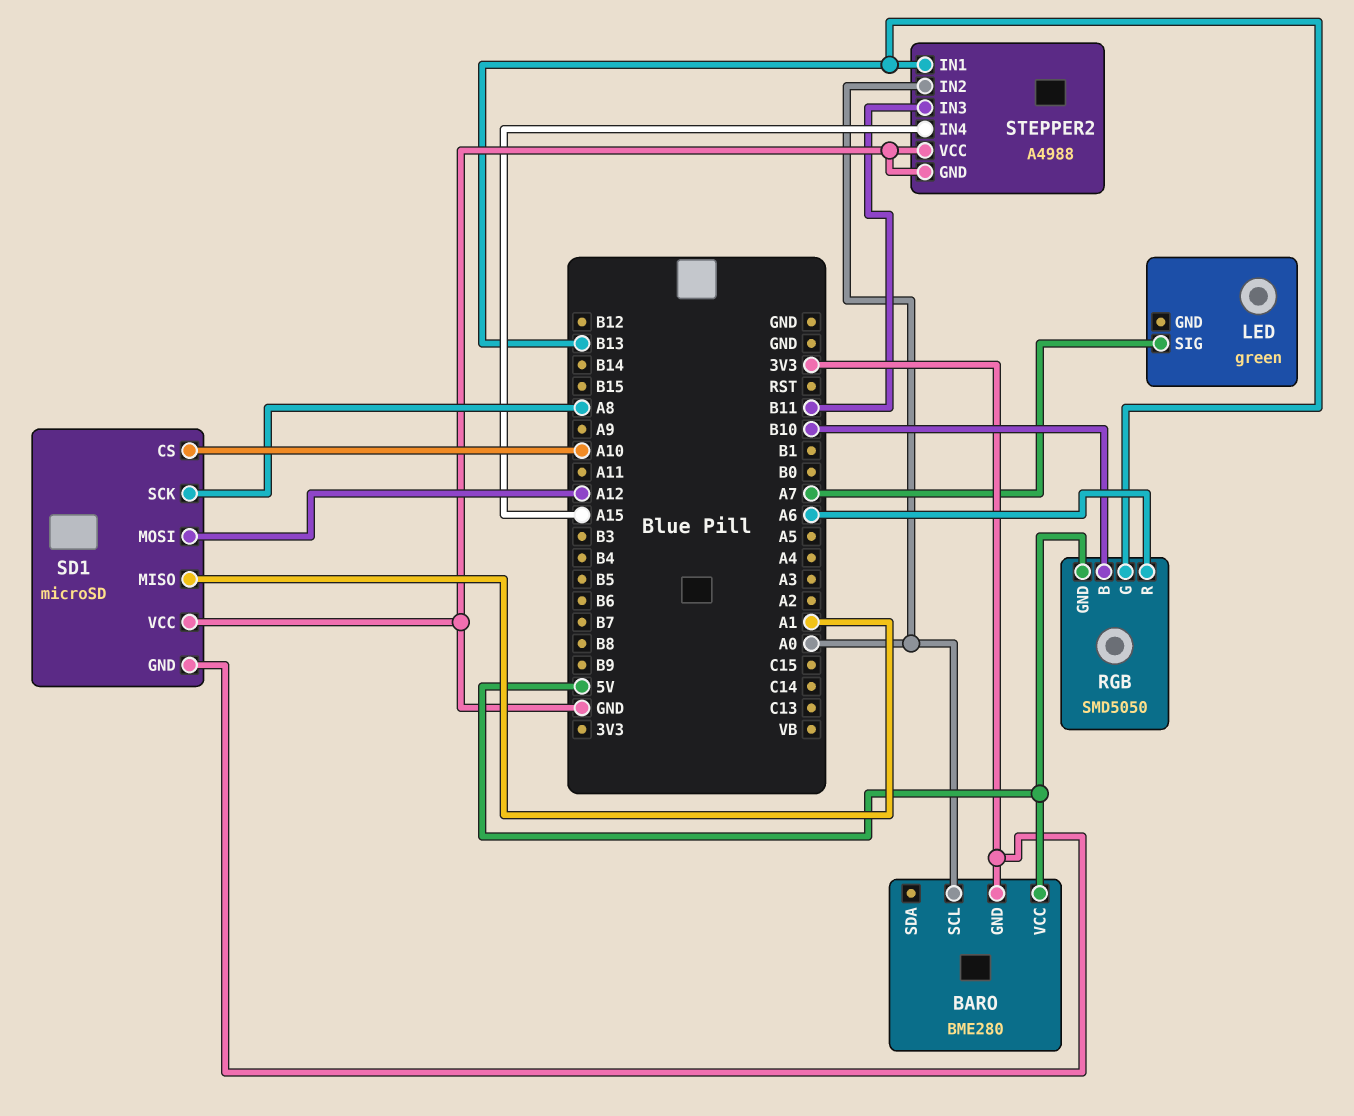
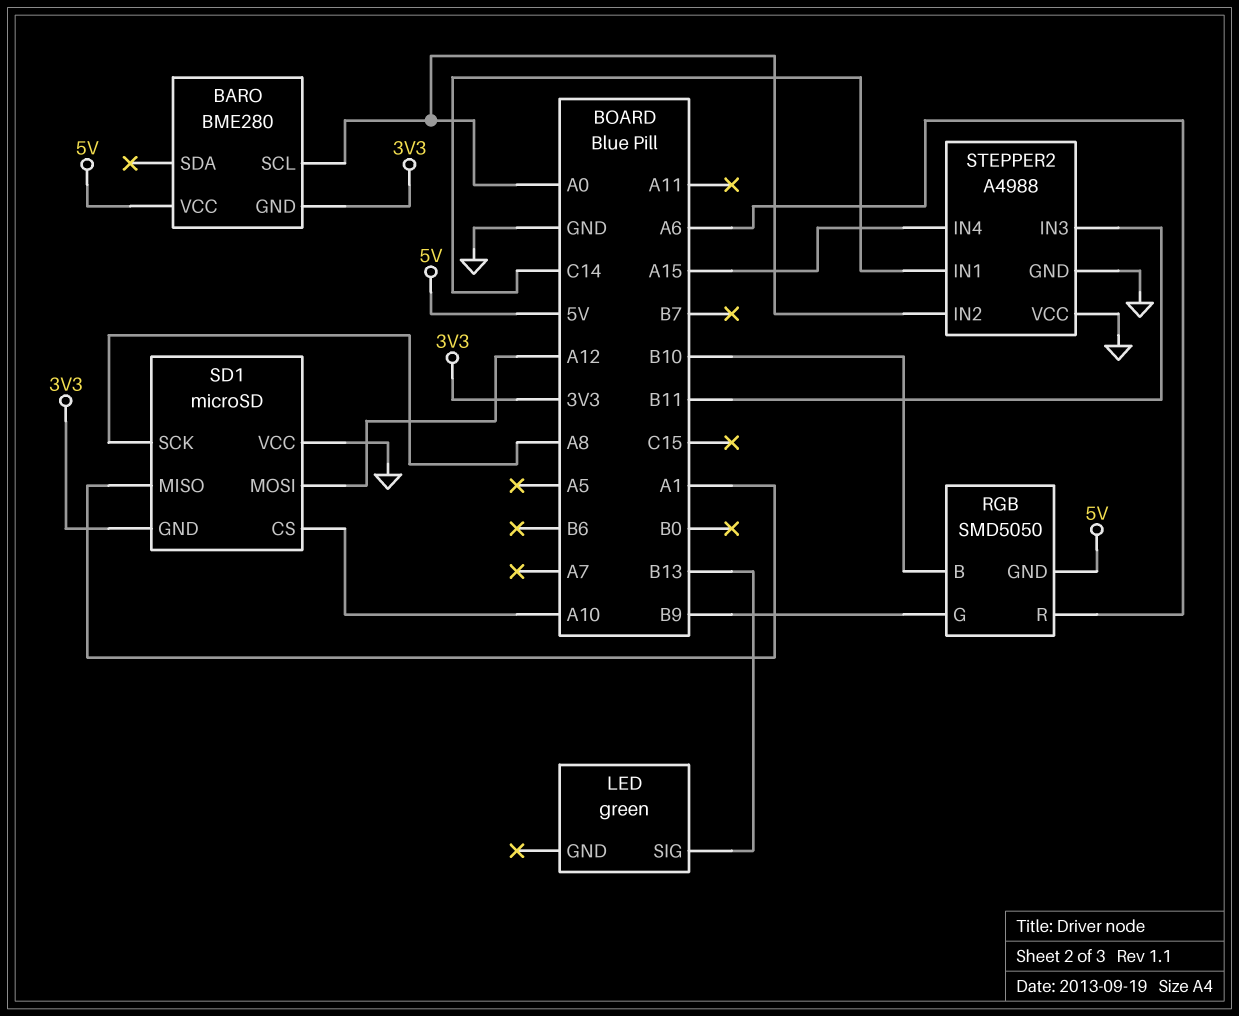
LED pin SIG: A7 -> B13
RGB pin G: B13 -> B9
STEPPER2 pin IN1: B13 -> C14

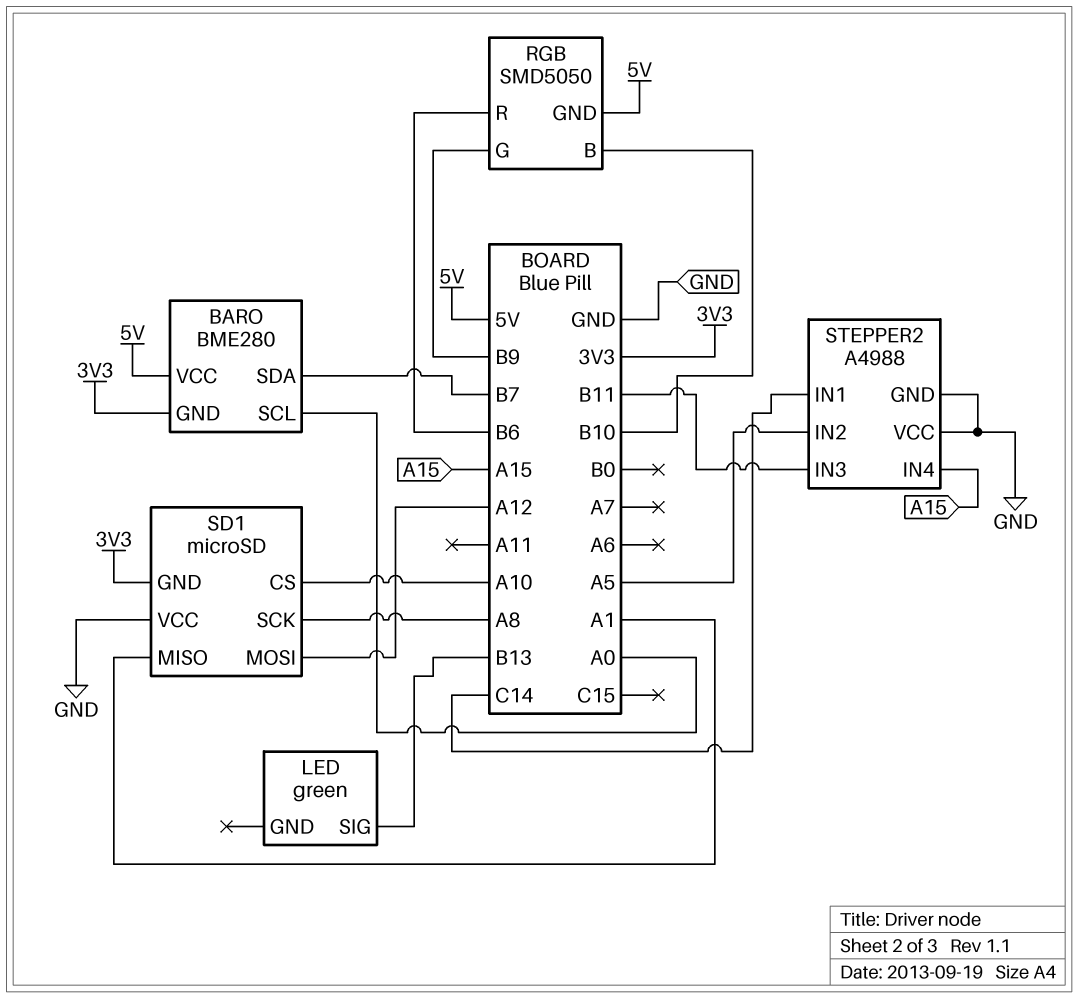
BARO pin SDA: none -> B7
RGB pin R: A6 -> B6
STEPPER2 pin IN2: A0 -> A5

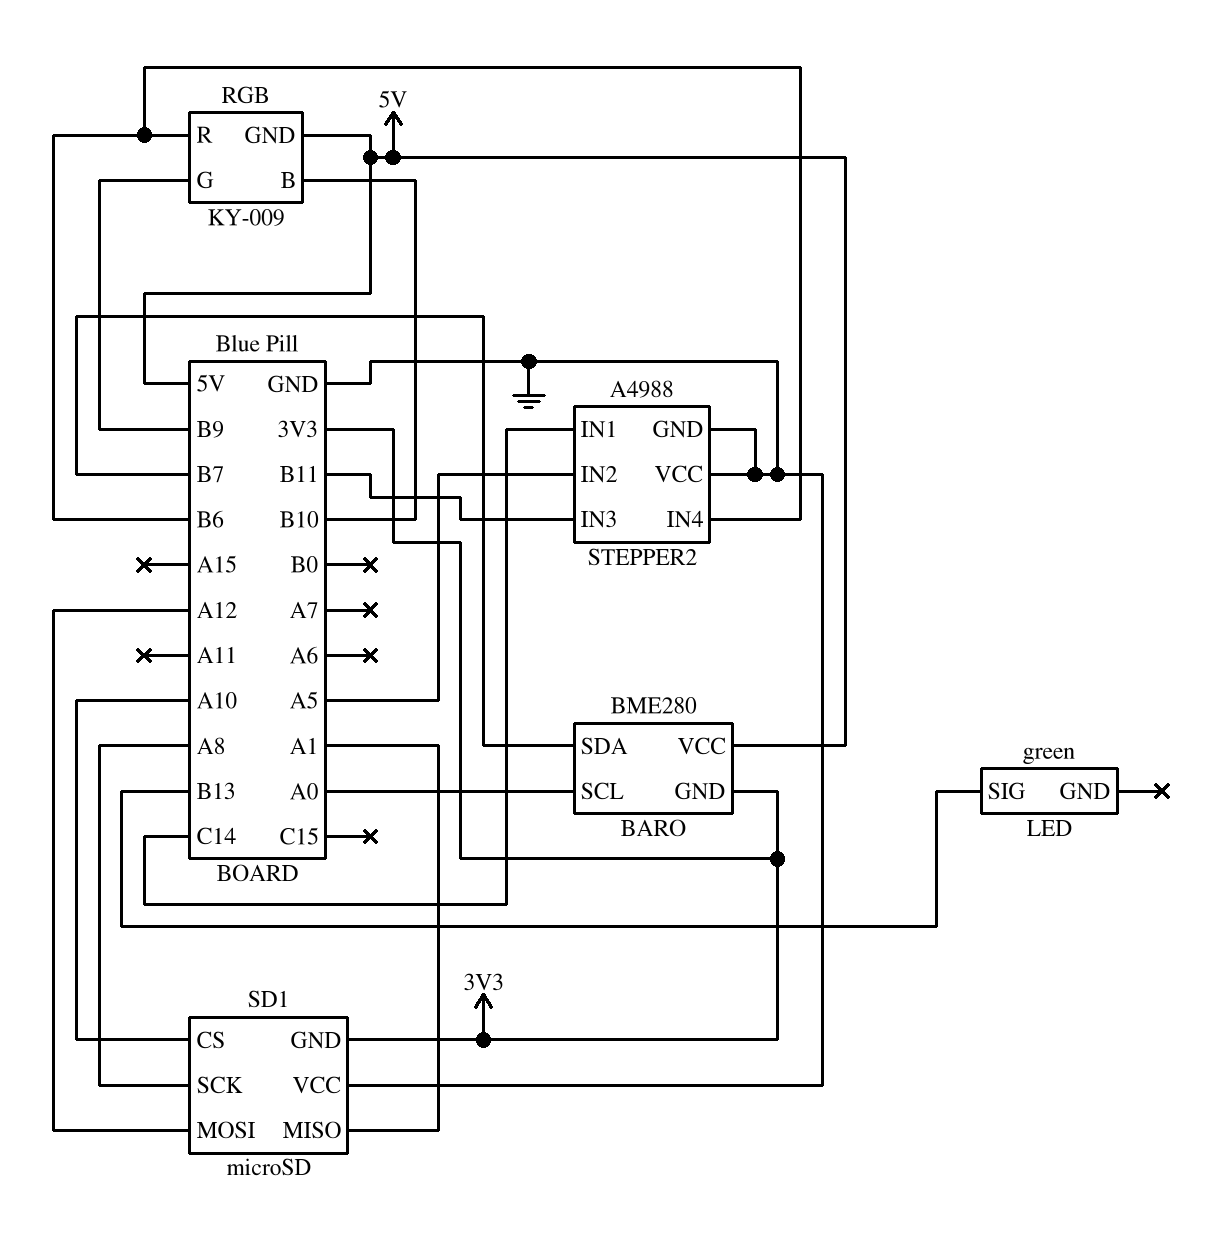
RGB: SMD5050 -> KY-009
STEPPER2 pin IN4: A15 -> B6

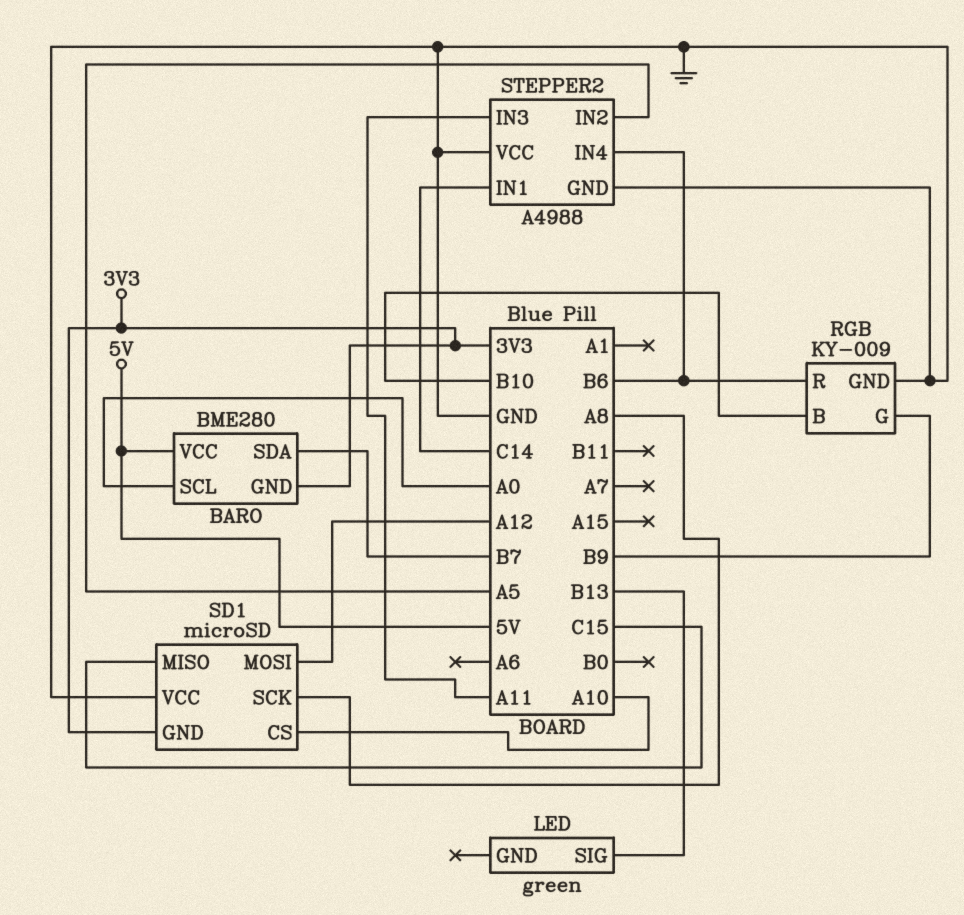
RGB pin GND: 5V -> GND
SD1 pin MISO: A1 -> C15
STEPPER2 pin IN3: B11 -> A11

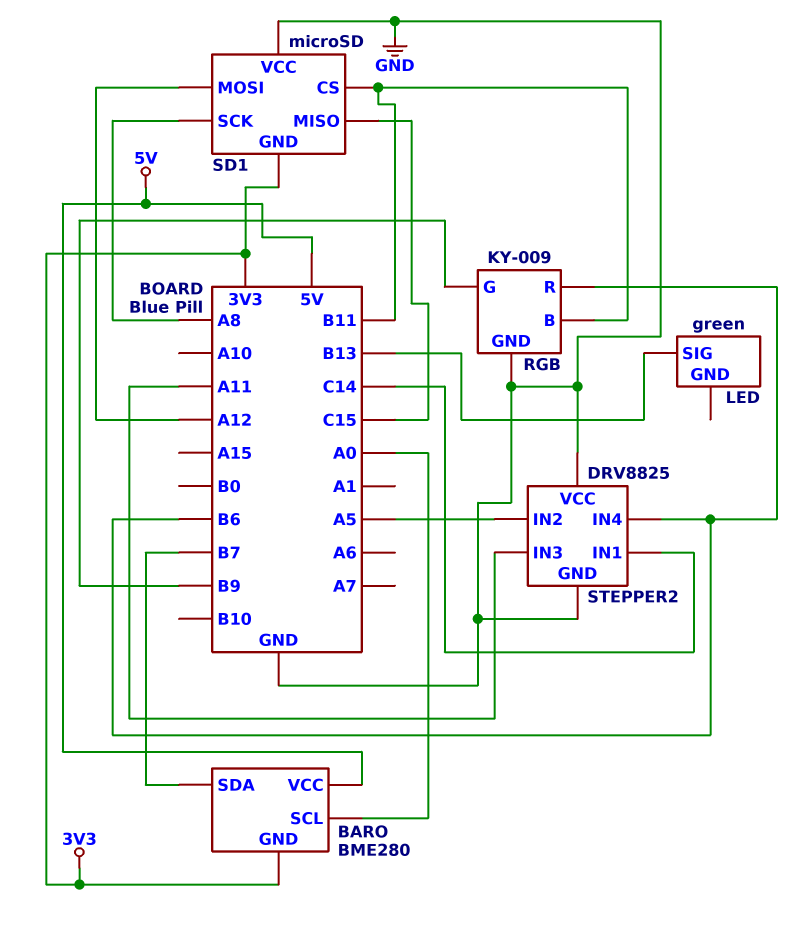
RGB pin B: B10 -> B11
SD1 pin CS: A10 -> B11
STEPPER2: A4988 -> DRV8825

